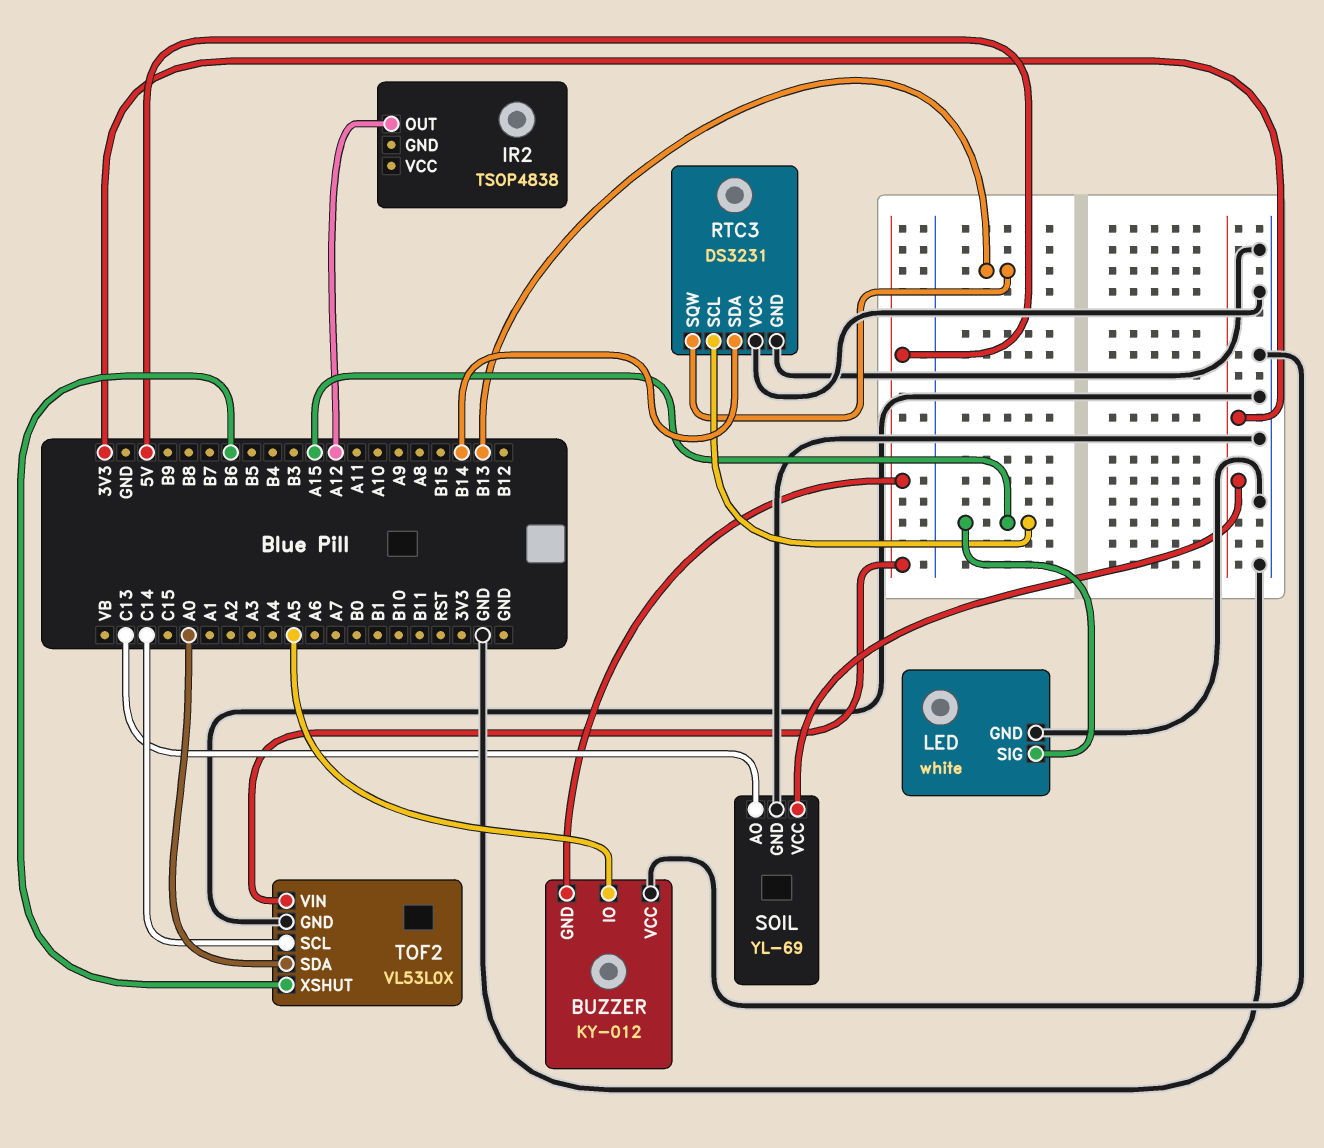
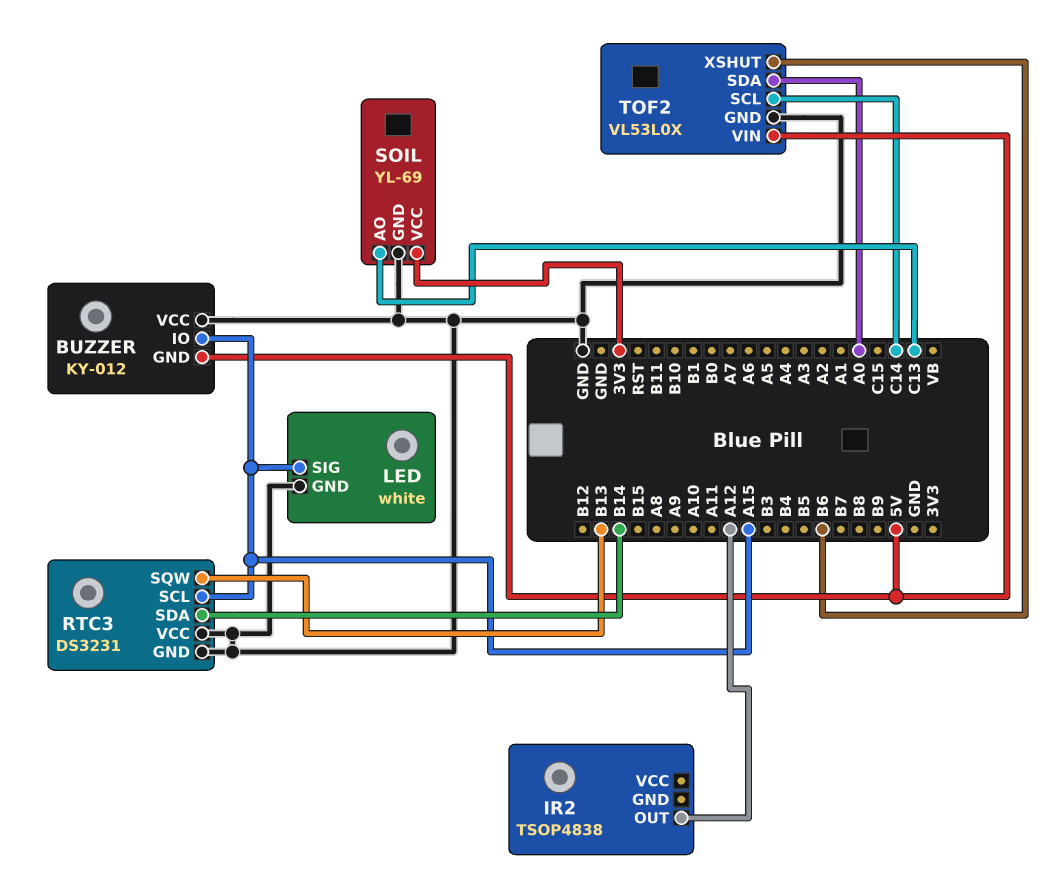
BUZZER pin IO: A5 -> A15

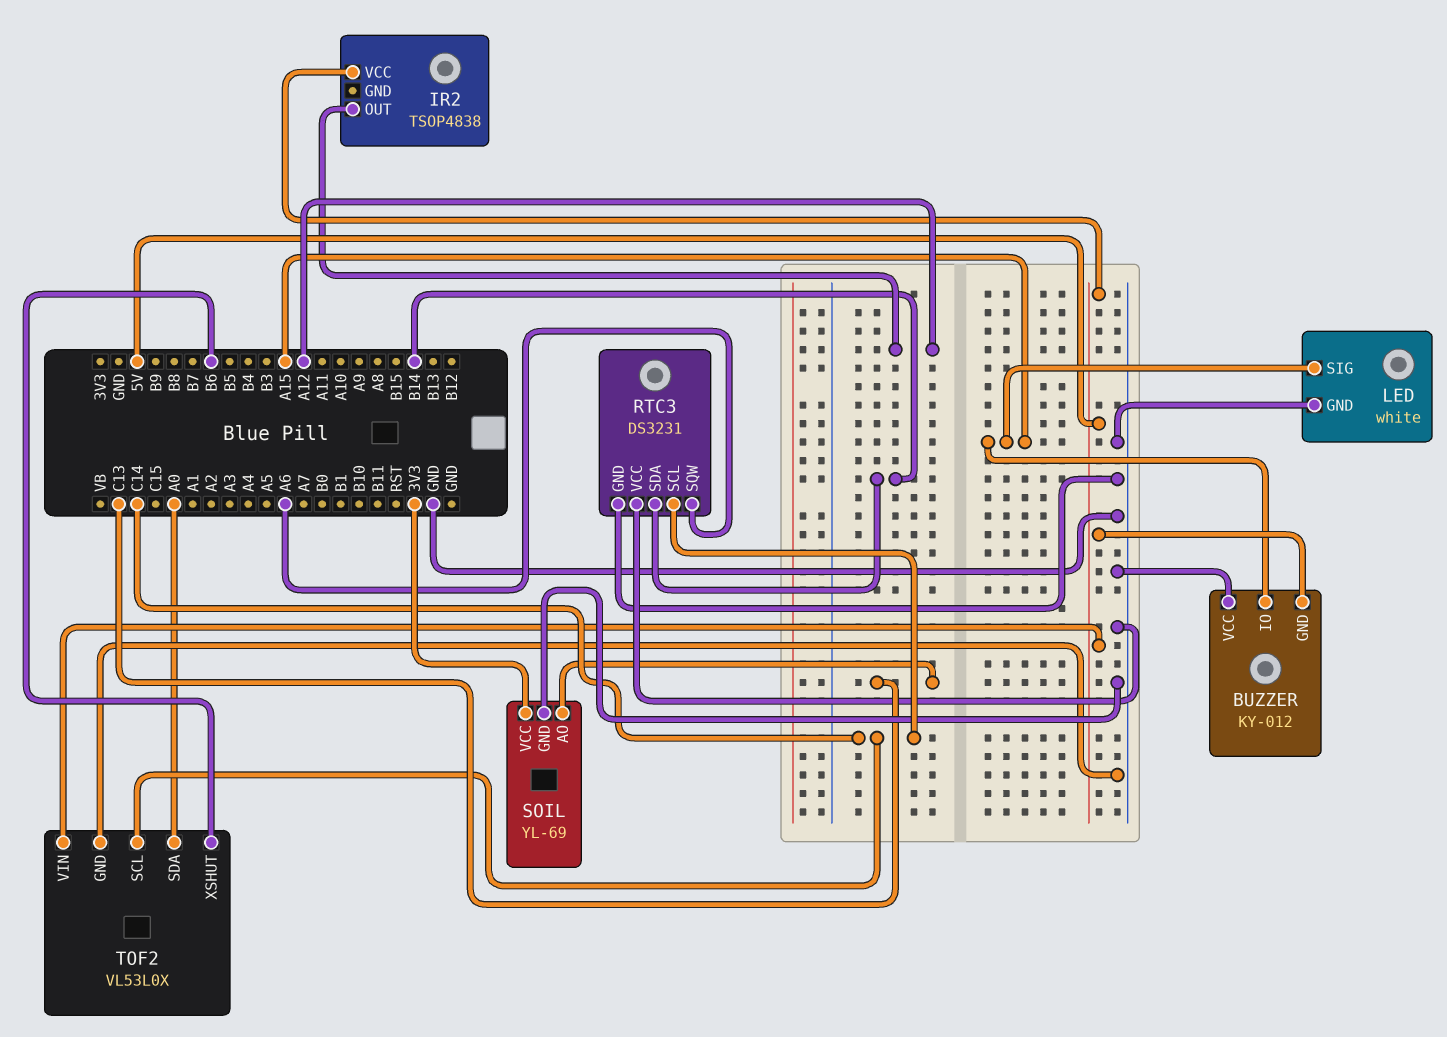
IR2 pin VCC: none -> 5V
RTC3 pin SCL: A15 -> C14
RTC3 pin SQW: B13 -> A6

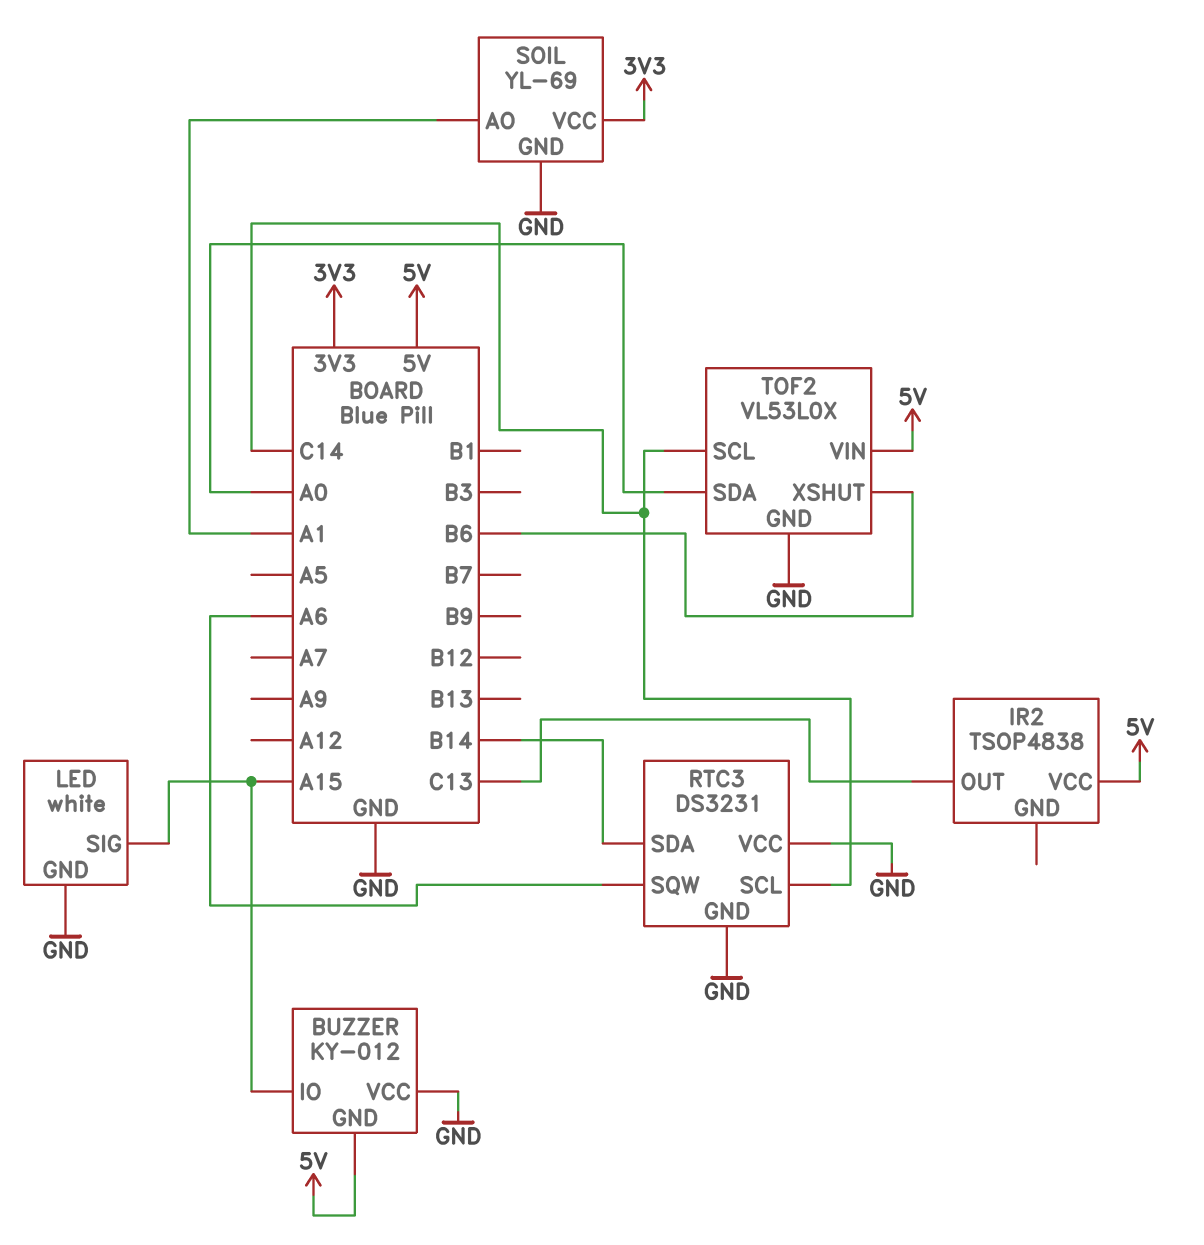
IR2 pin OUT: A12 -> C13
SOIL pin AO: C13 -> A1

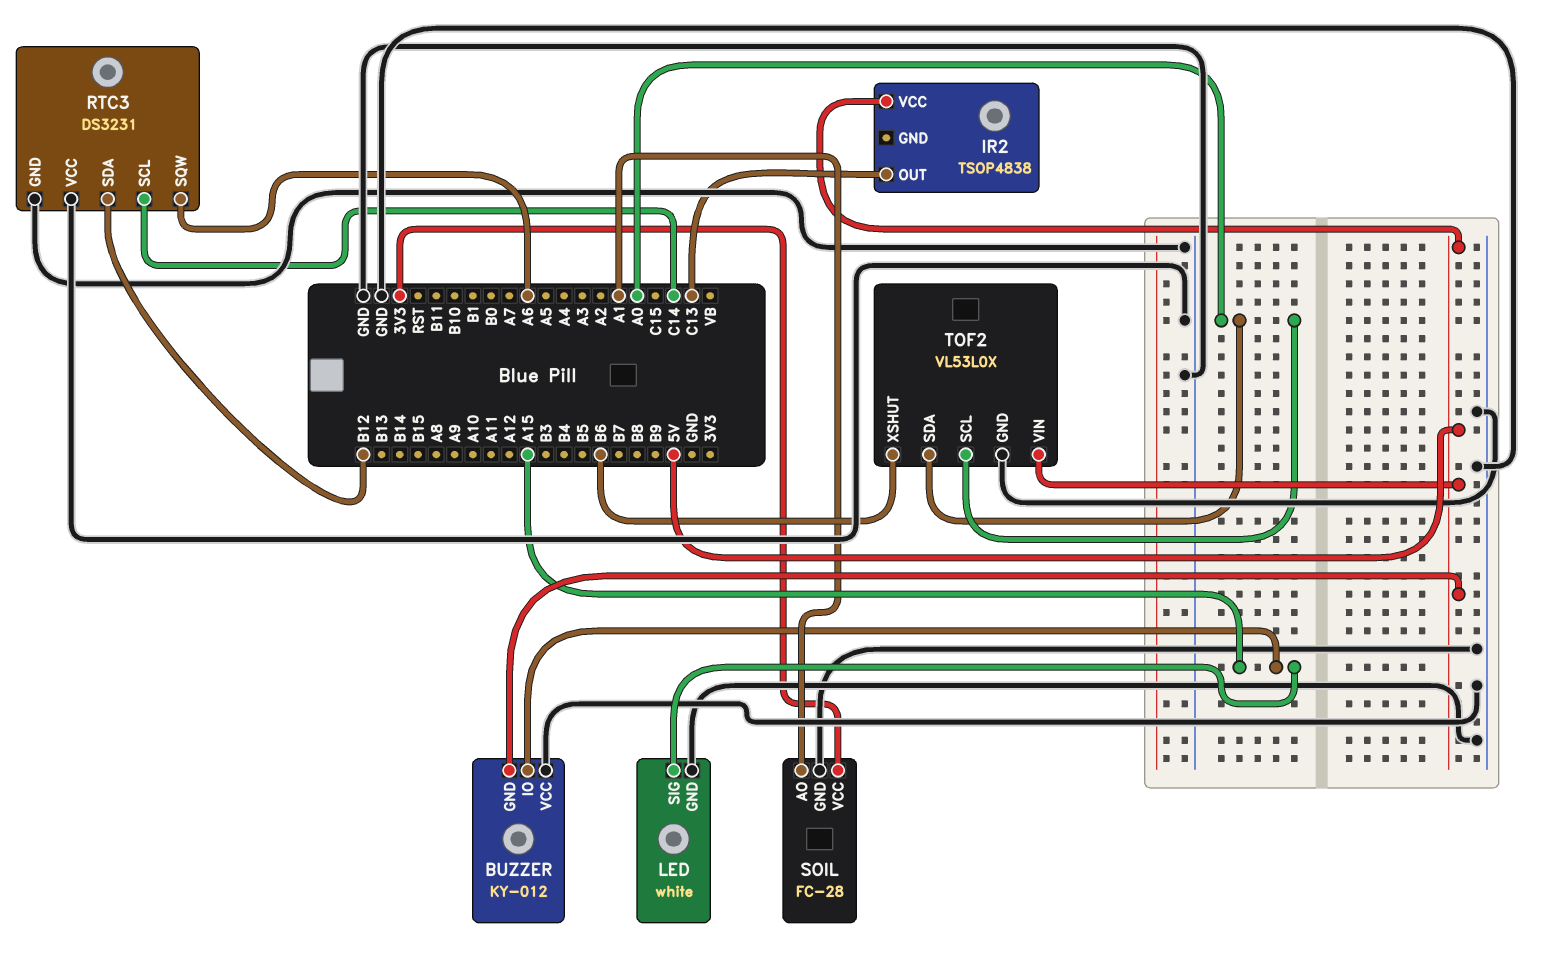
RTC3 pin SDA: B14 -> B12
SOIL: YL-69 -> FC-28
TOF2 pin SCL: C14 -> A0

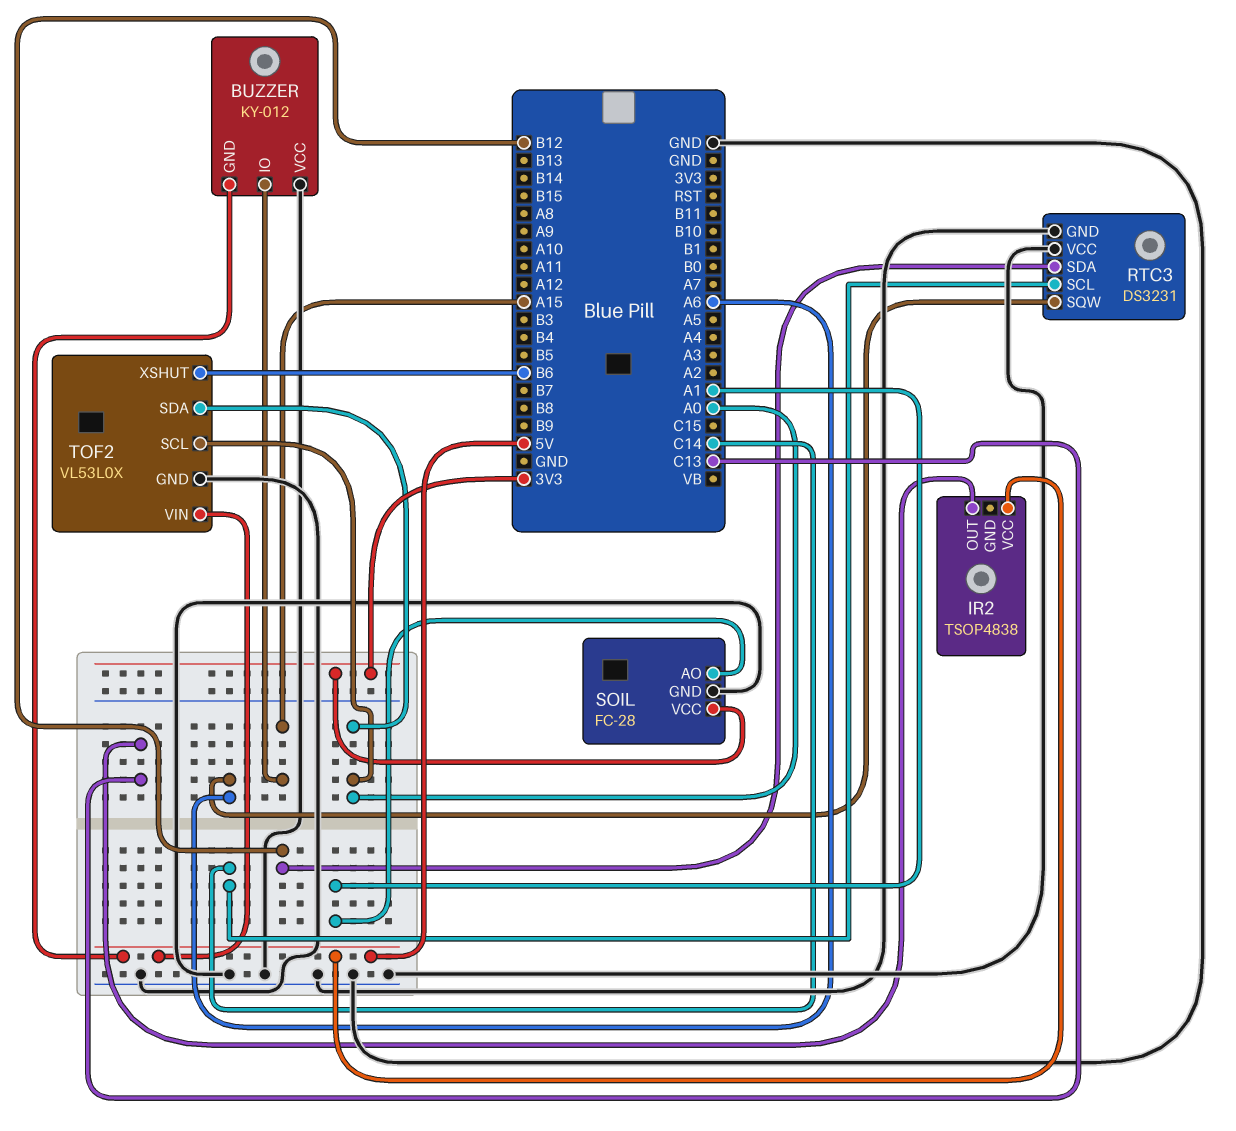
LED: white -> none
LED pin GND: GND -> none
LED pin SIG: A15 -> none

